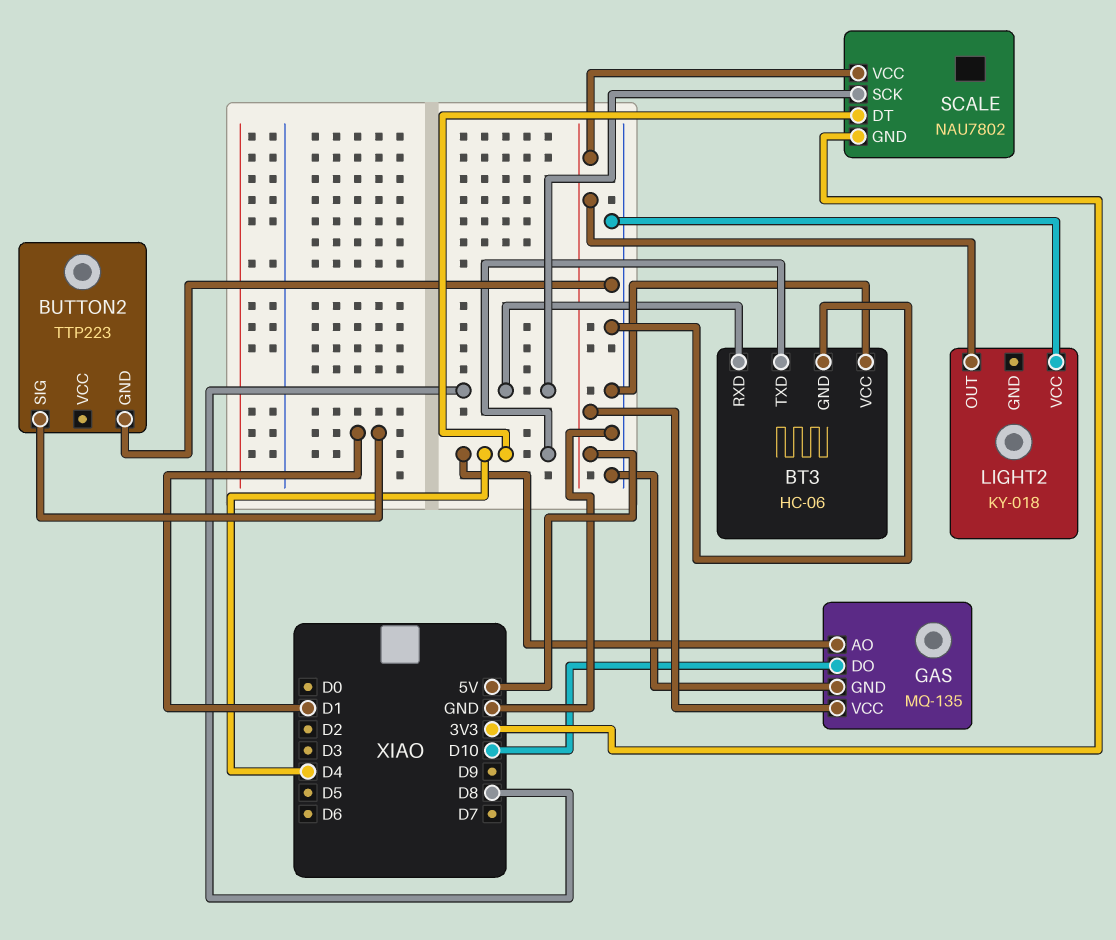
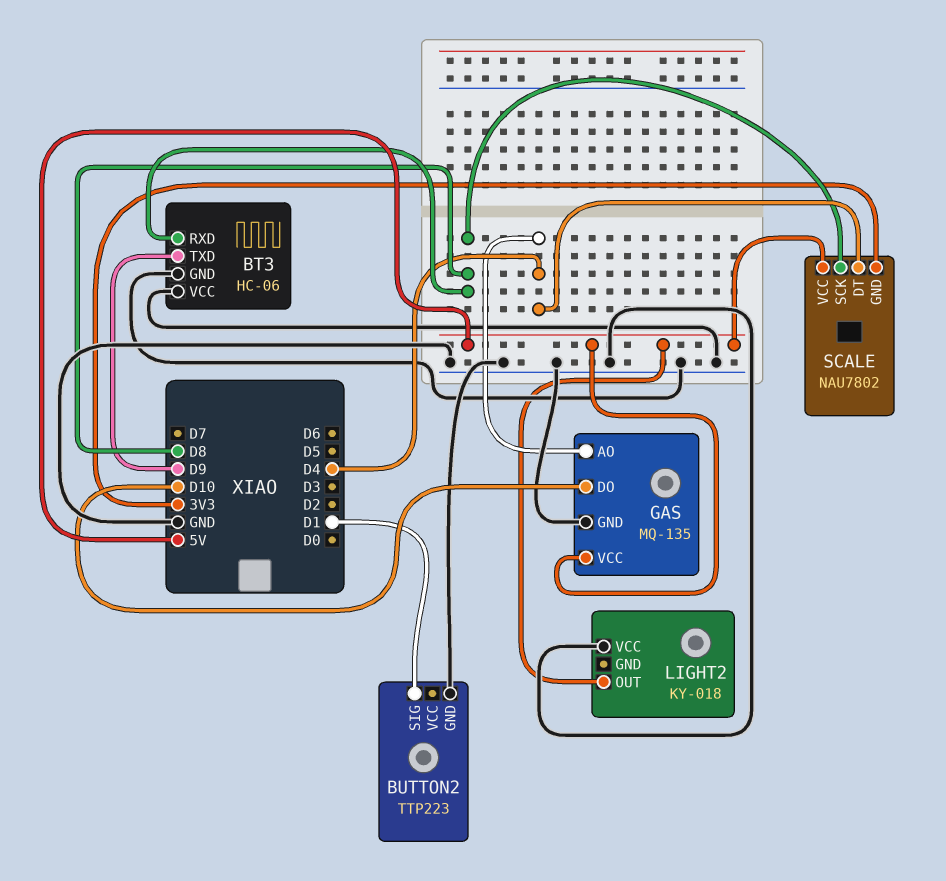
BT3 pin TXD: D4 -> D9

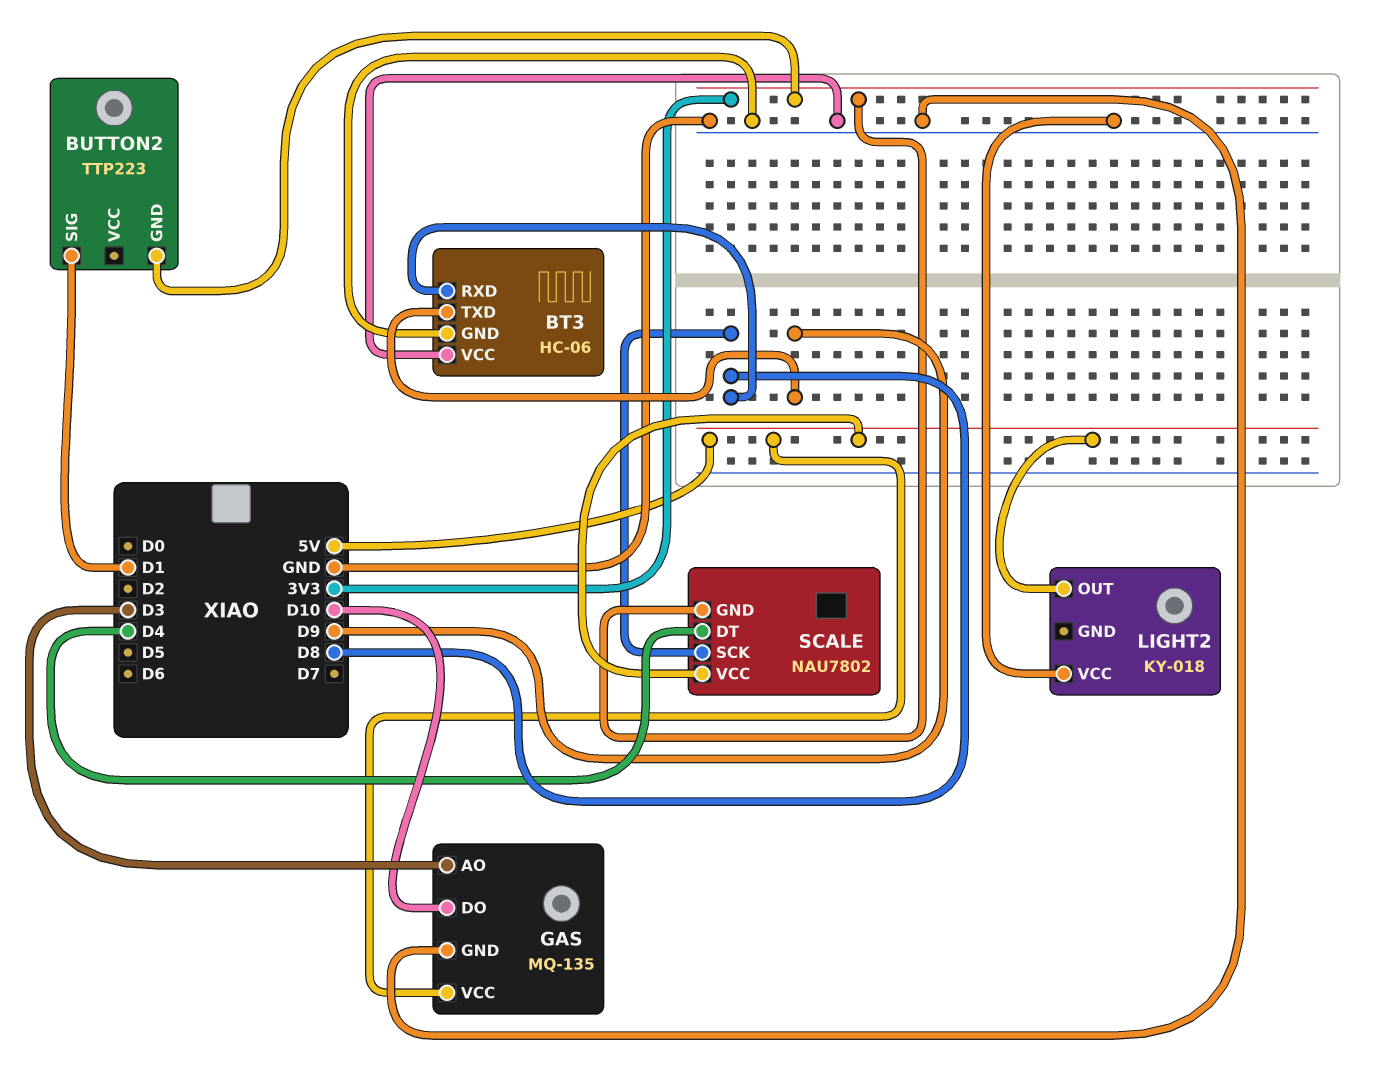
BUTTON2 pin GND: GND -> 3V3
GAS pin AO: D4 -> D3

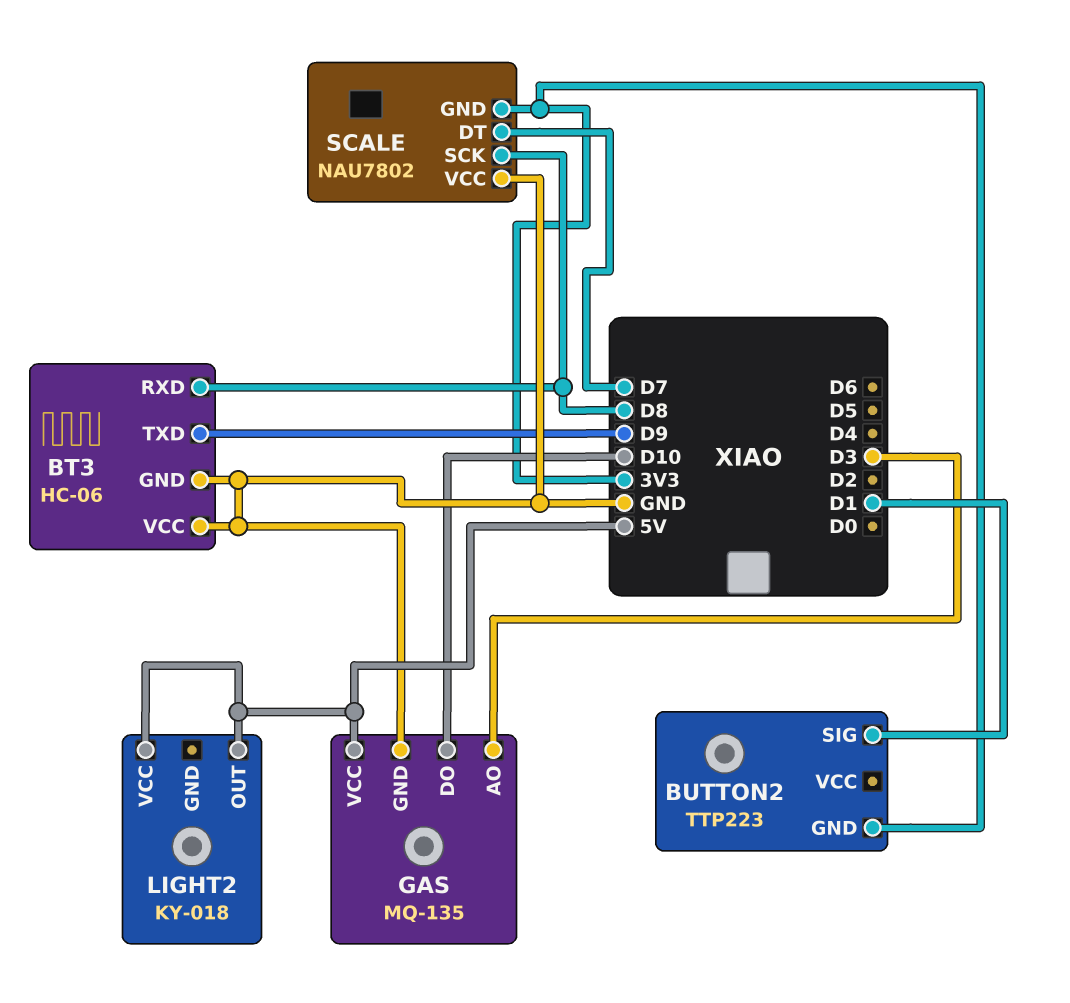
LIGHT2 pin VCC: GND -> 5V
SCALE pin DT: D4 -> D7
SCALE pin VCC: 5V -> GND

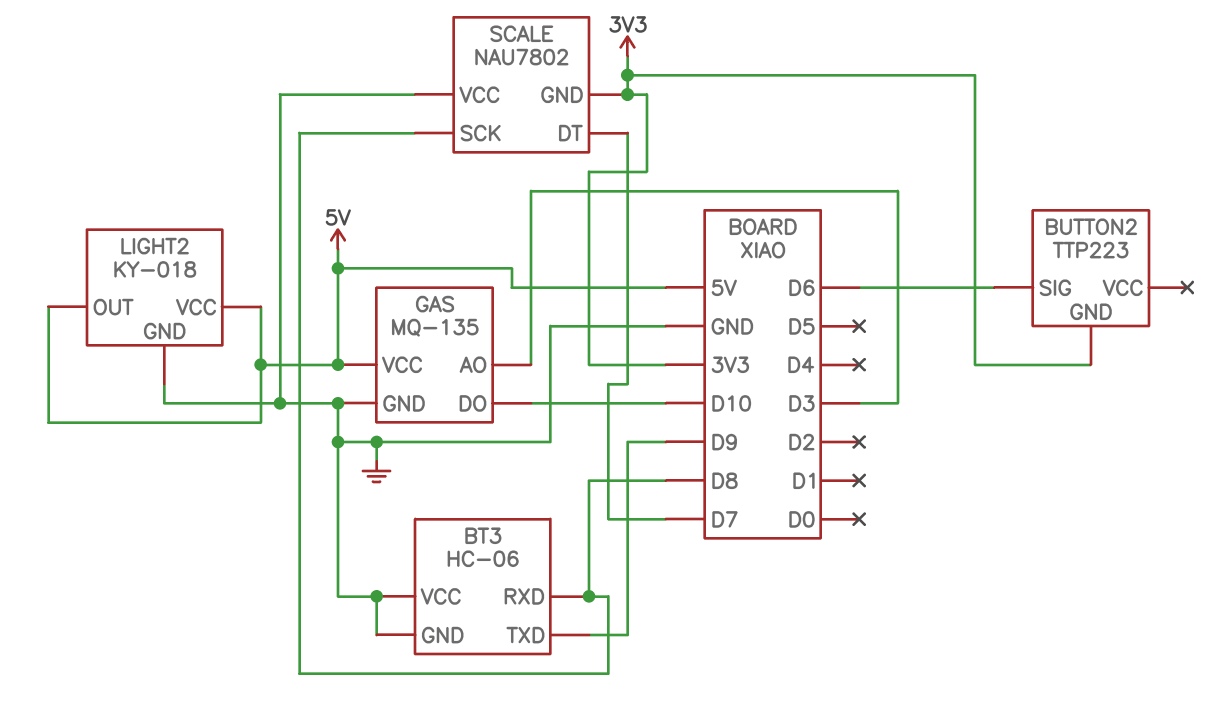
BUTTON2 pin SIG: D1 -> D6
LIGHT2 pin GND: none -> GND

